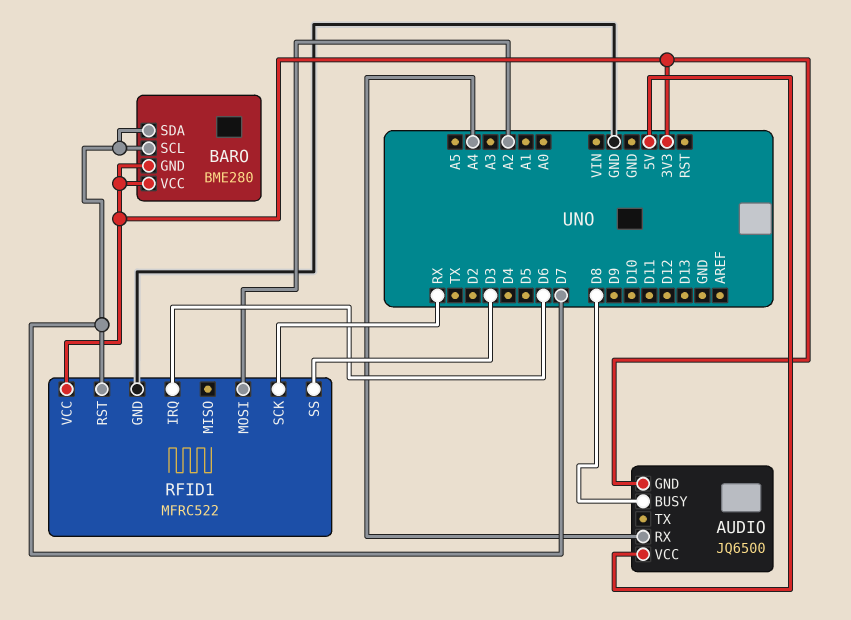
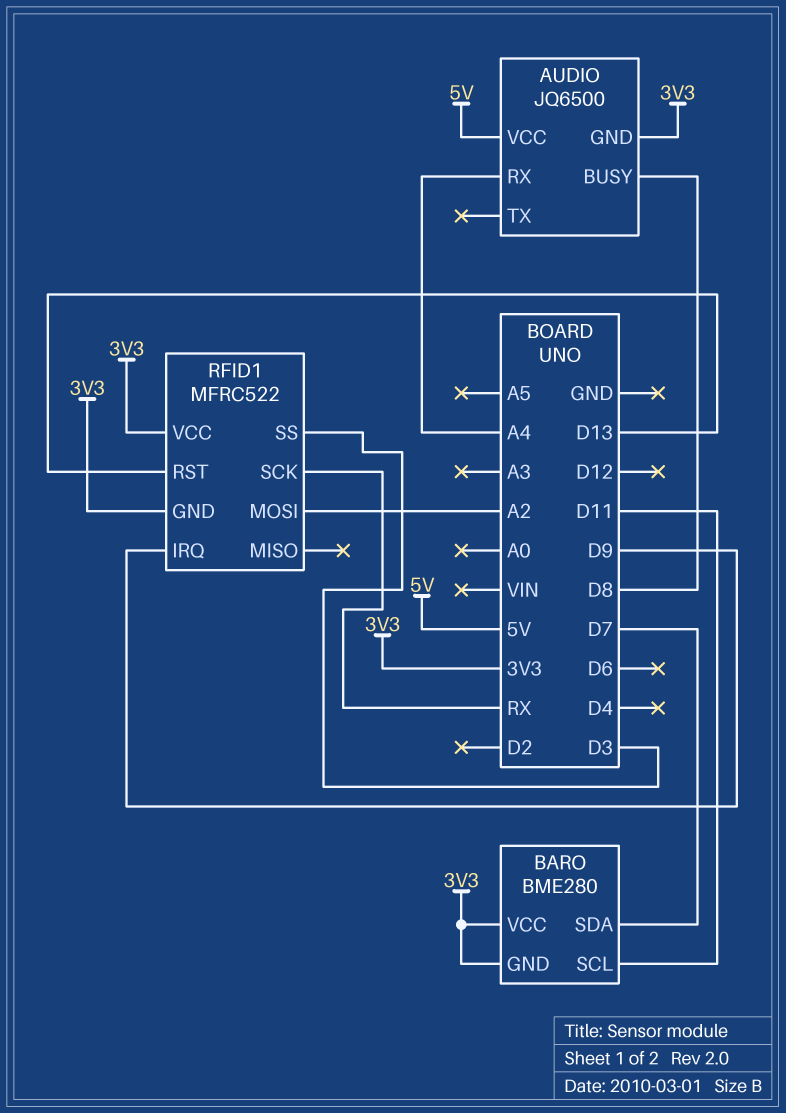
BARO pin SCL: D7 -> D11
RFID1 pin GND: GND -> 3V3
RFID1 pin IRQ: D6 -> D9
RFID1 pin RST: D7 -> D13

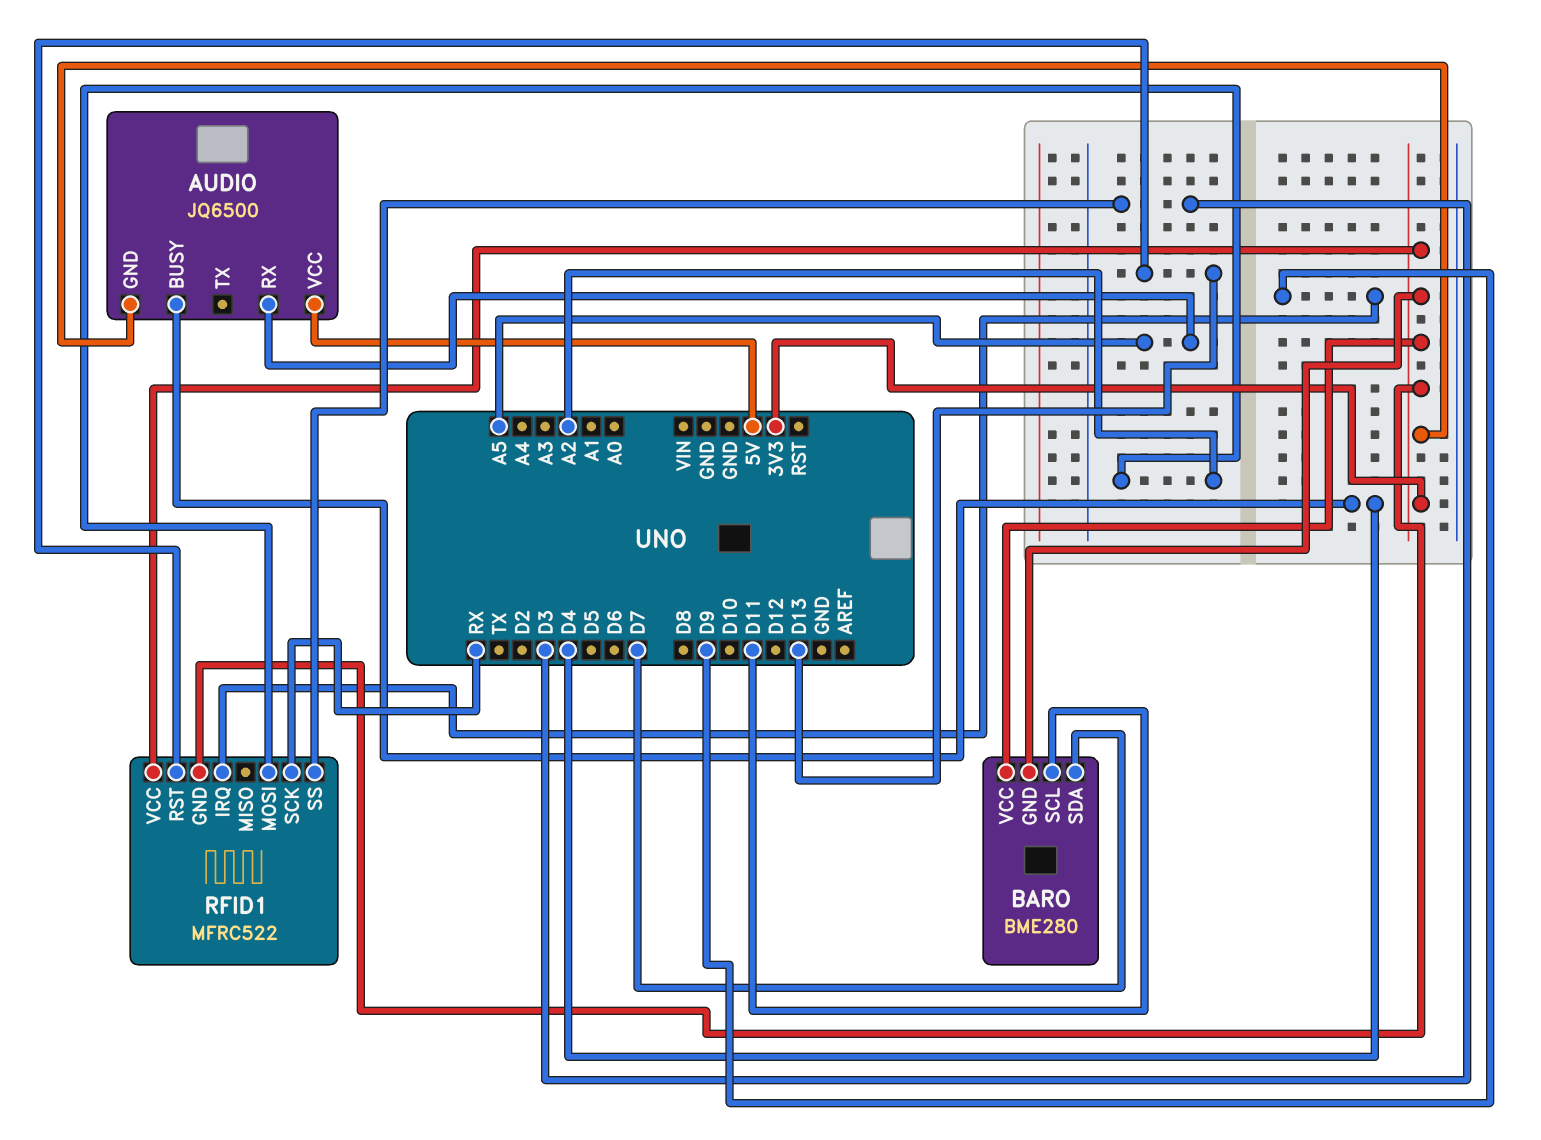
AUDIO pin BUSY: D8 -> D4
AUDIO pin RX: A4 -> A5

